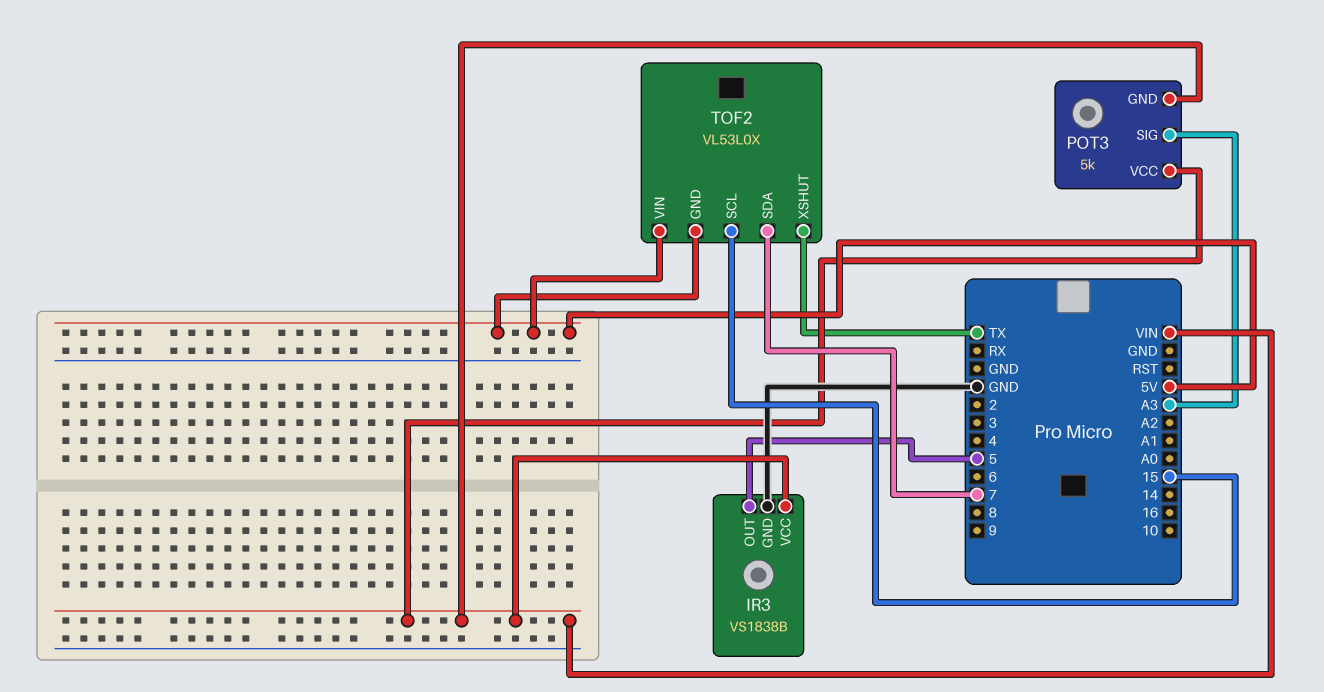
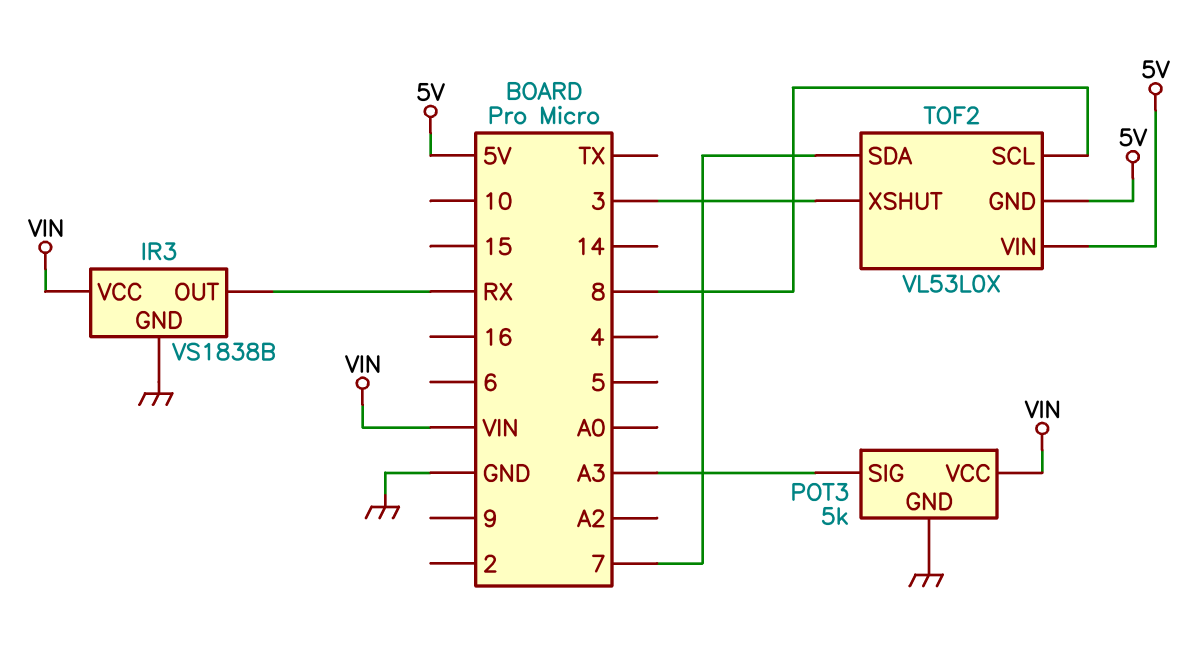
IR3 pin OUT: 5 -> RX
POT3 pin GND: VIN -> GND
TOF2 pin SCL: 15 -> 8
TOF2 pin XSHUT: TX -> 3

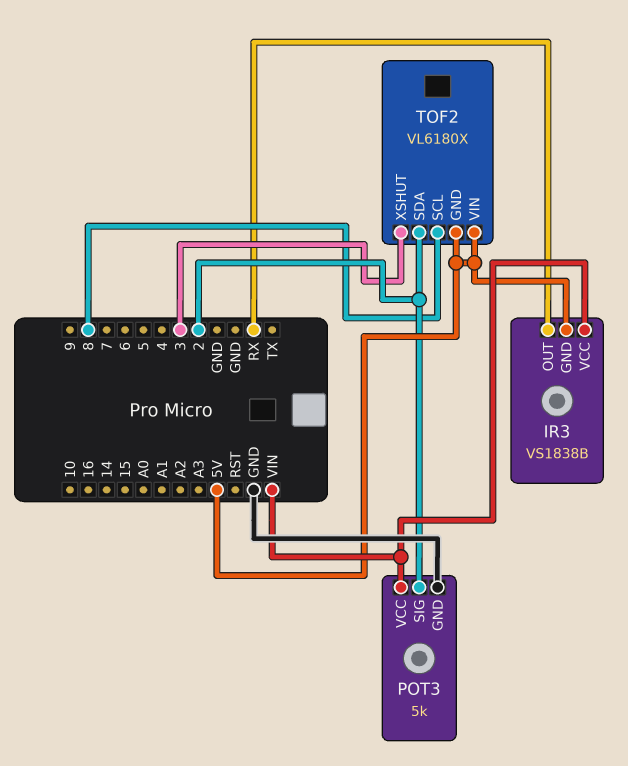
IR3 pin GND: GND -> 5V
POT3 pin SIG: A3 -> 2
TOF2: VL53L0X -> VL6180X
TOF2 pin SDA: 7 -> 2

